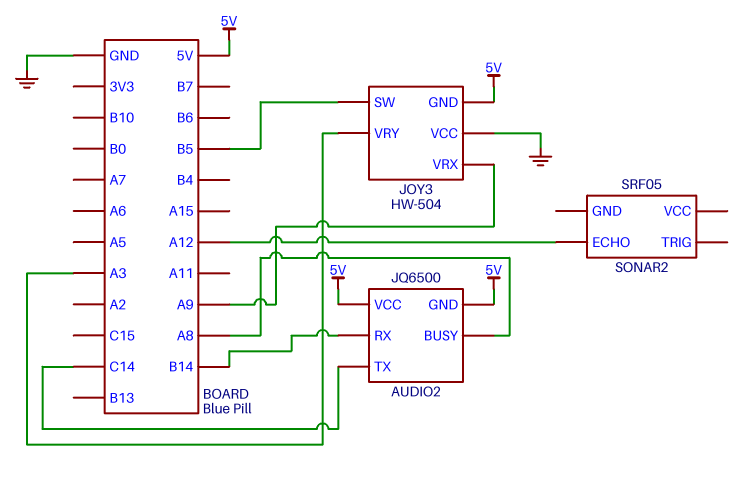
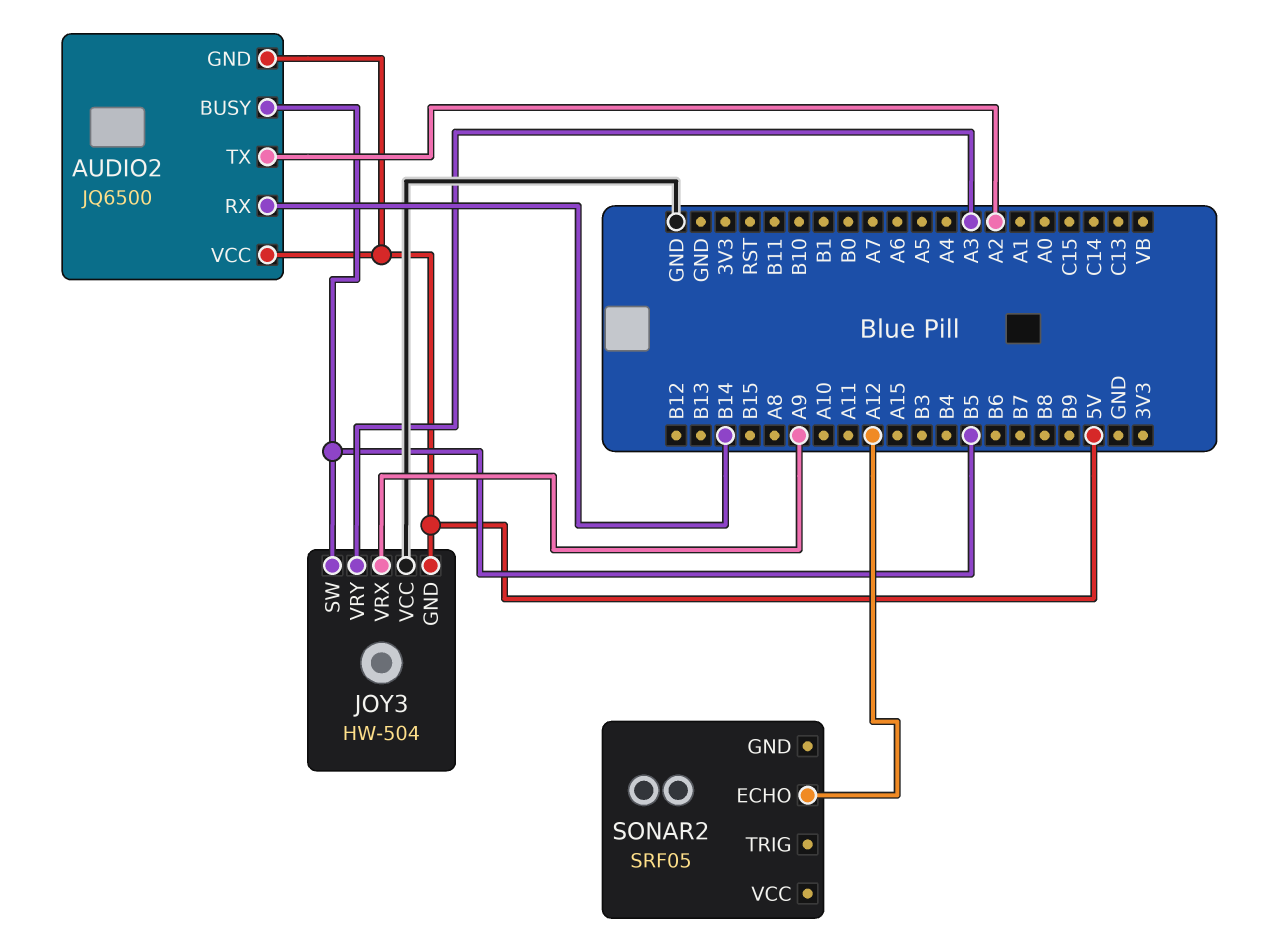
AUDIO2 pin BUSY: A8 -> B5
AUDIO2 pin TX: C14 -> A2

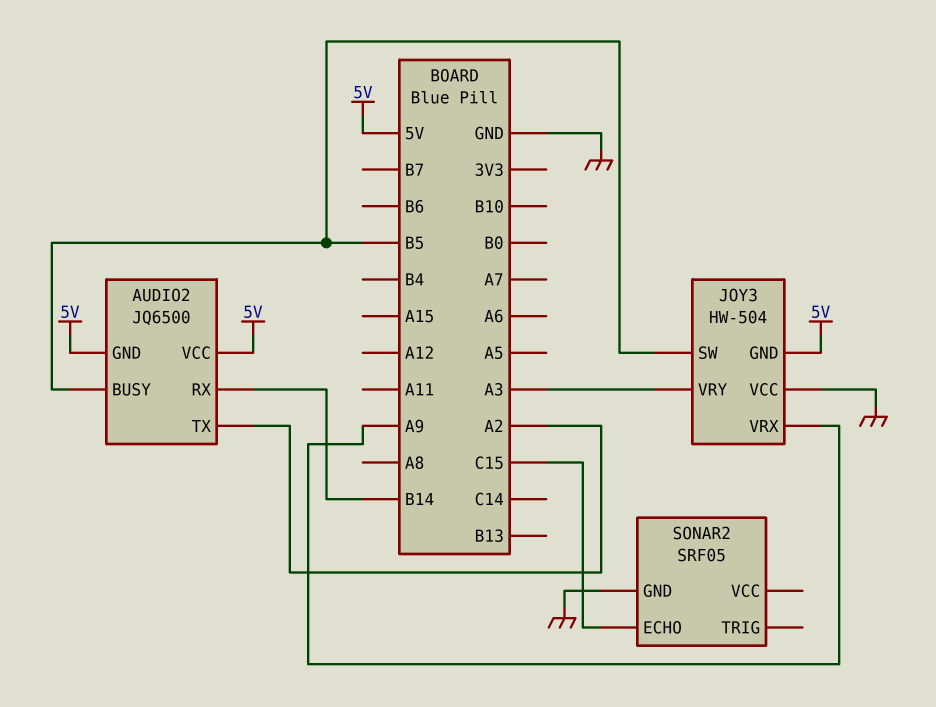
SONAR2 pin ECHO: A12 -> C15
SONAR2 pin GND: none -> GND

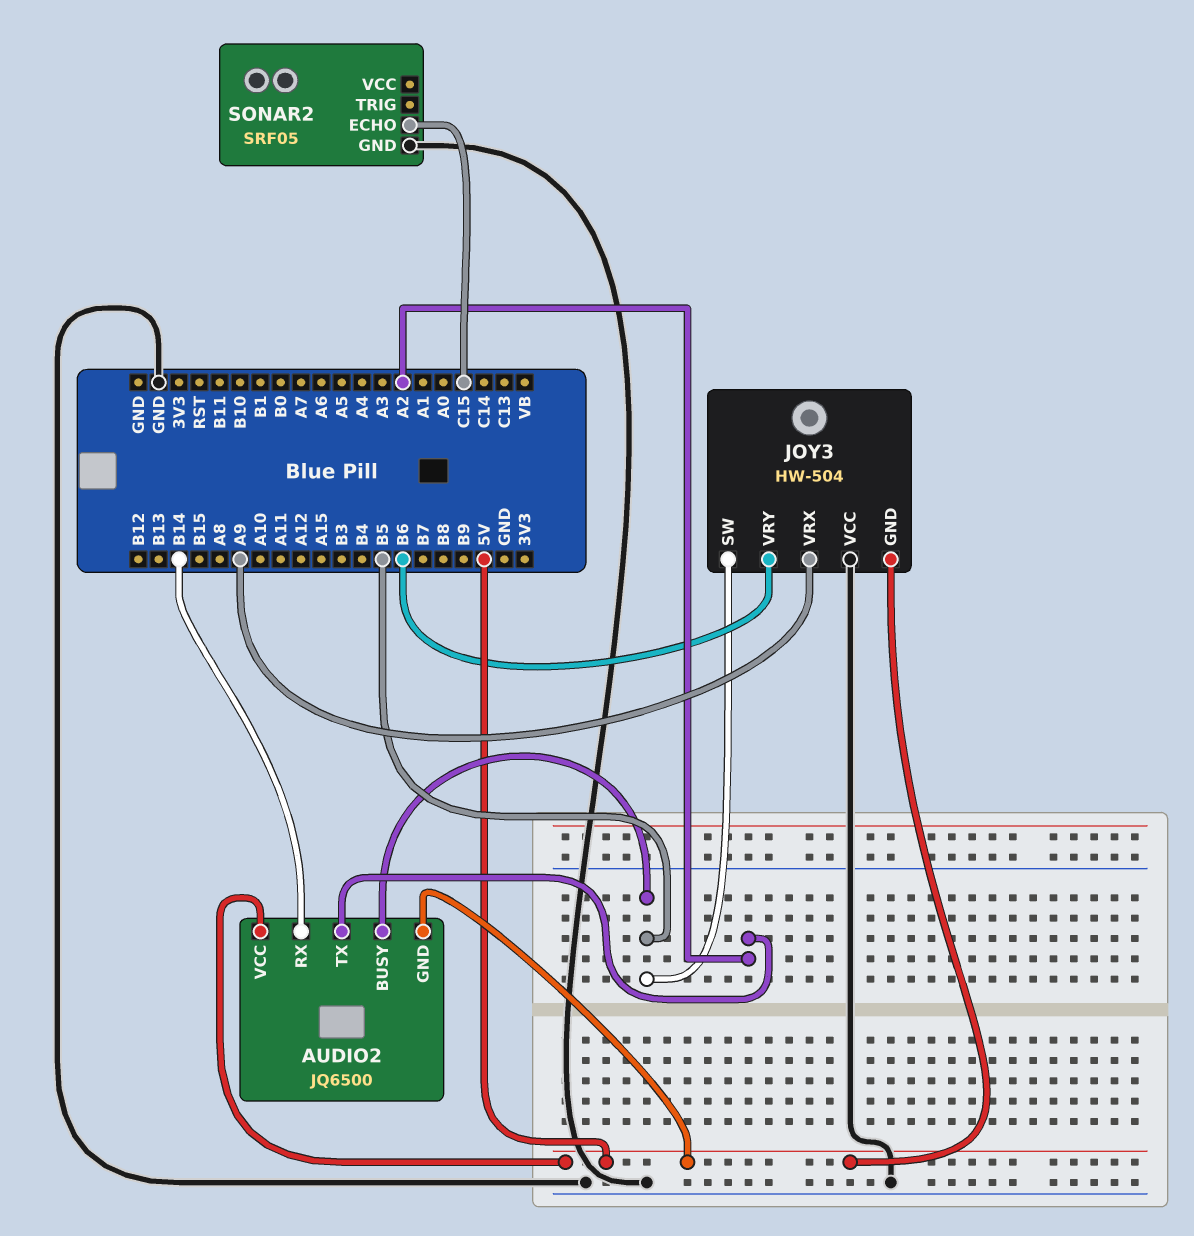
JOY3 pin VRY: A3 -> B6

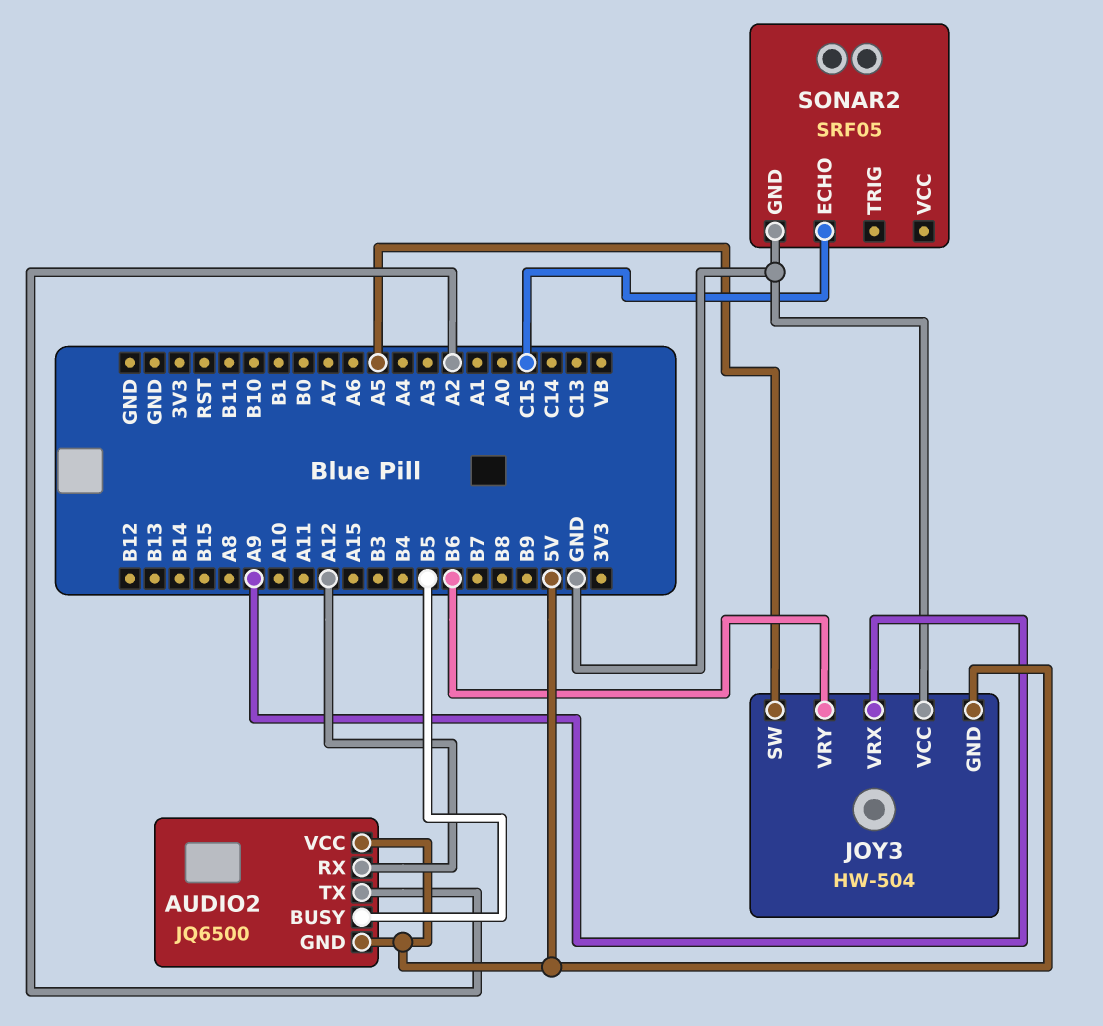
AUDIO2 pin RX: B14 -> A12
JOY3 pin SW: B5 -> A5

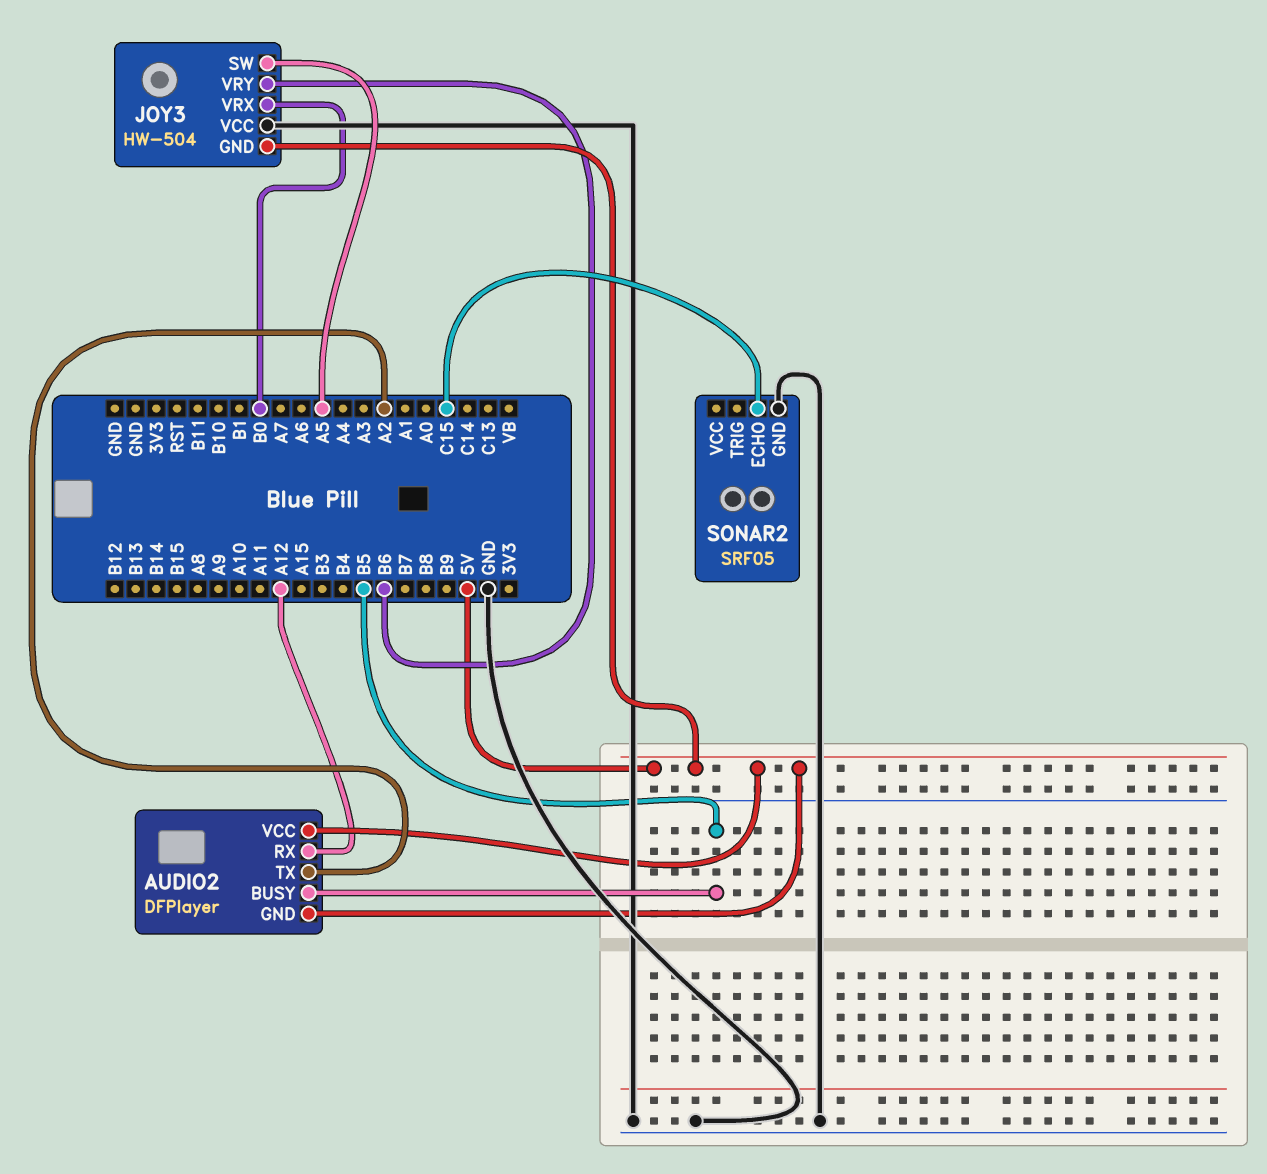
AUDIO2: JQ6500 -> DFPlayer
JOY3 pin VRX: A9 -> B0

